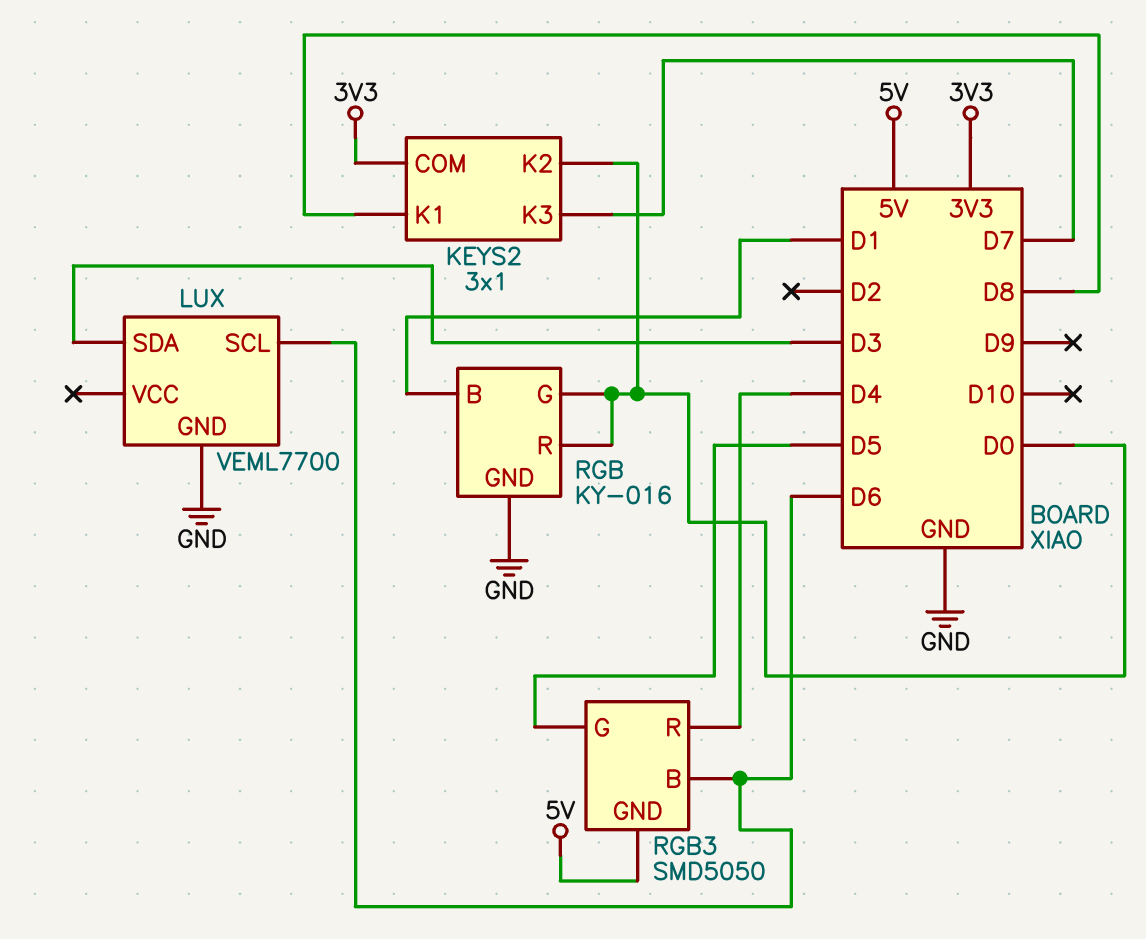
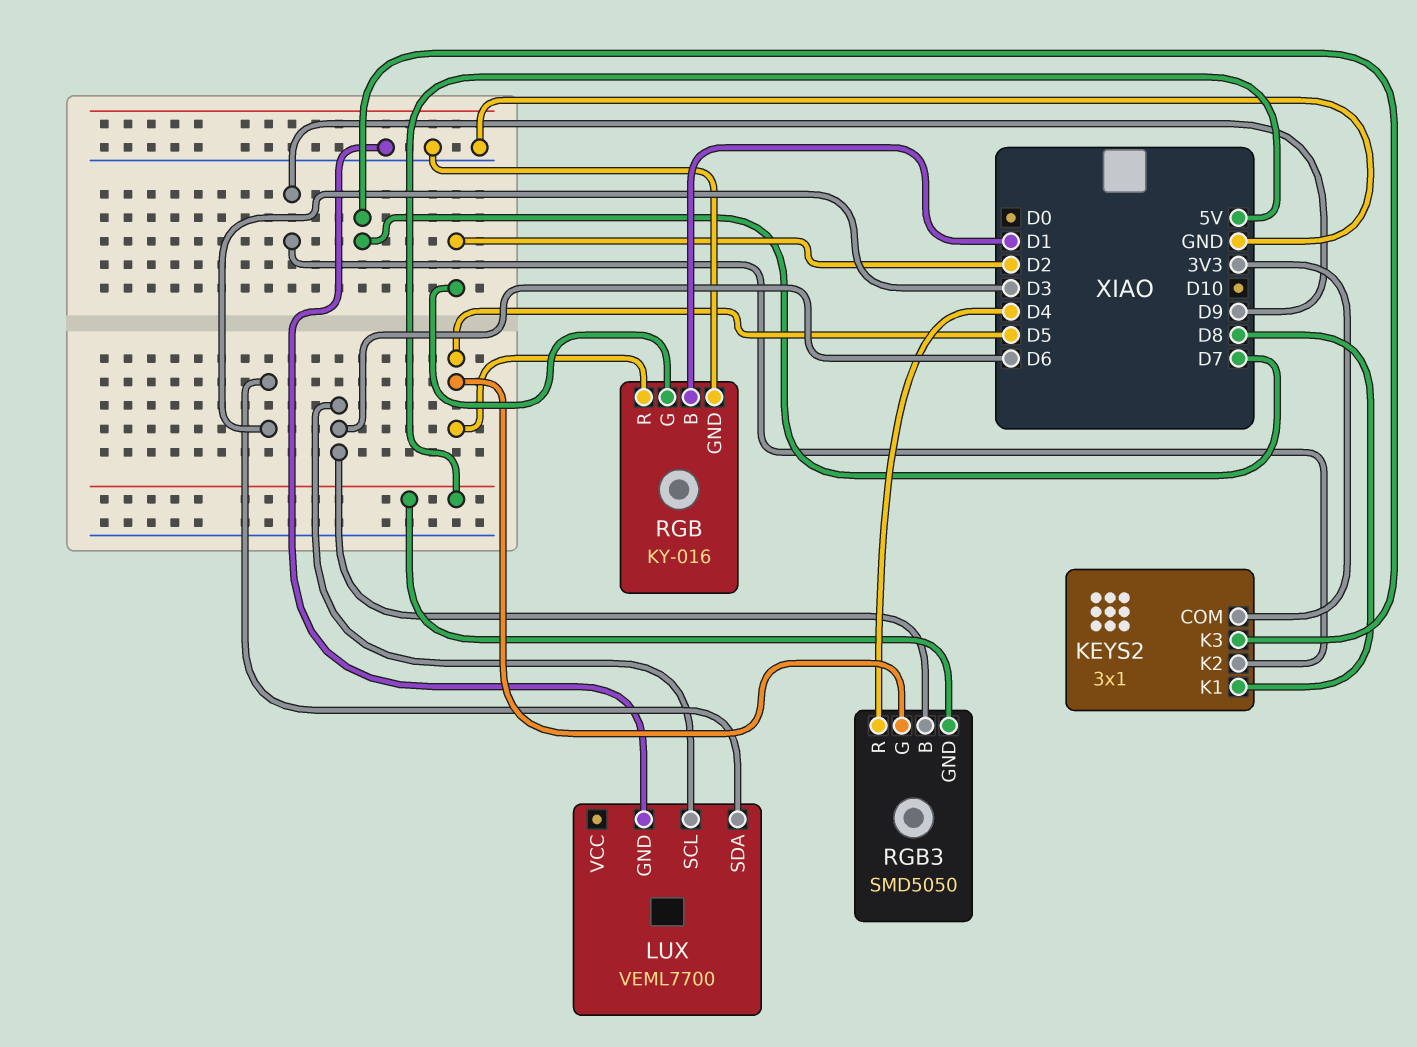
KEYS2 pin K2: D0 -> D9
RGB pin G: D0 -> D2
RGB pin R: D0 -> D5

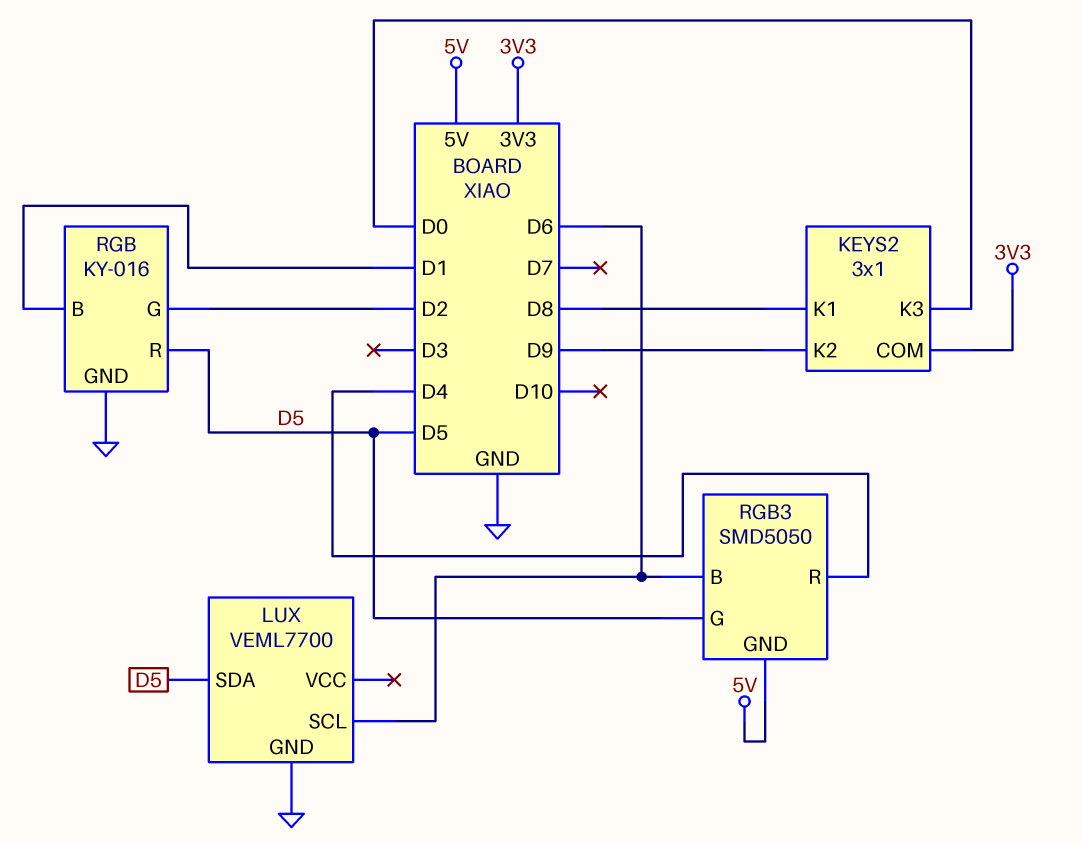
KEYS2 pin K3: D7 -> D0
LUX pin SDA: D3 -> D5

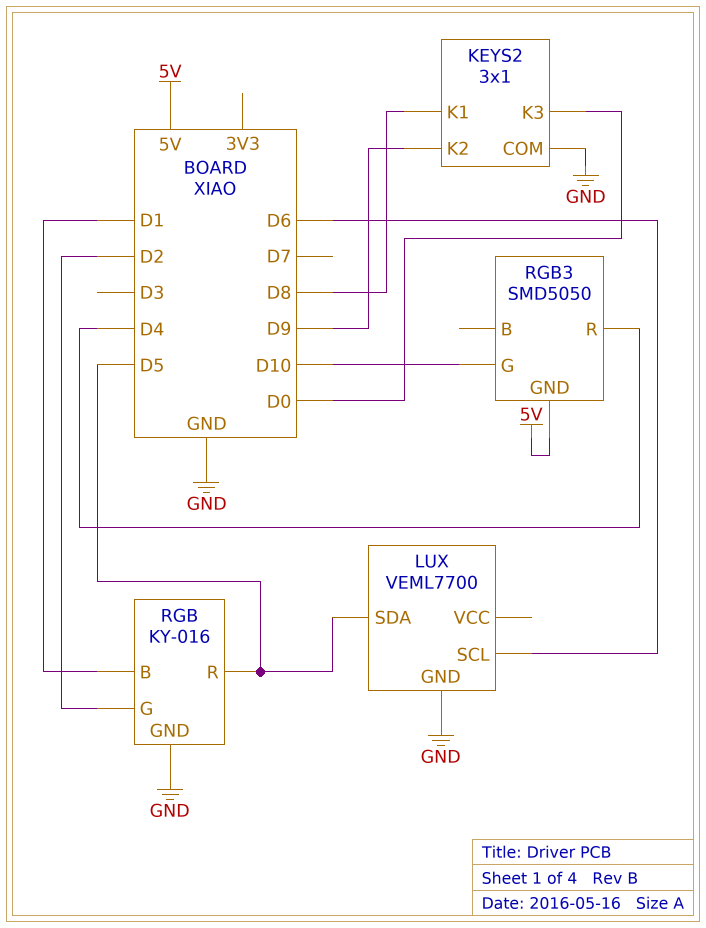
KEYS2 pin COM: 3V3 -> GND
RGB3 pin B: D6 -> none
RGB3 pin G: D5 -> D10

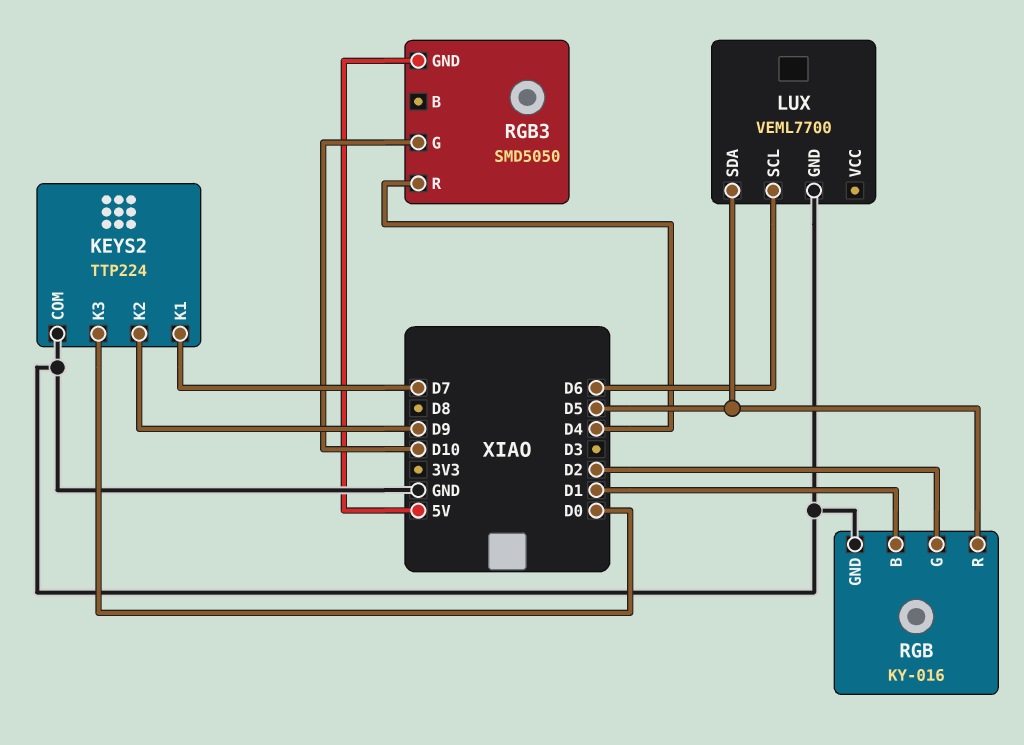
KEYS2: 3x1 -> TTP224
KEYS2 pin K1: D8 -> D7

